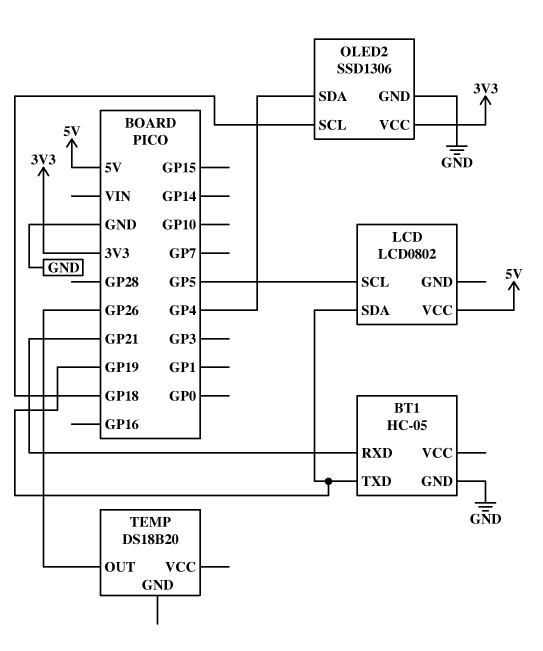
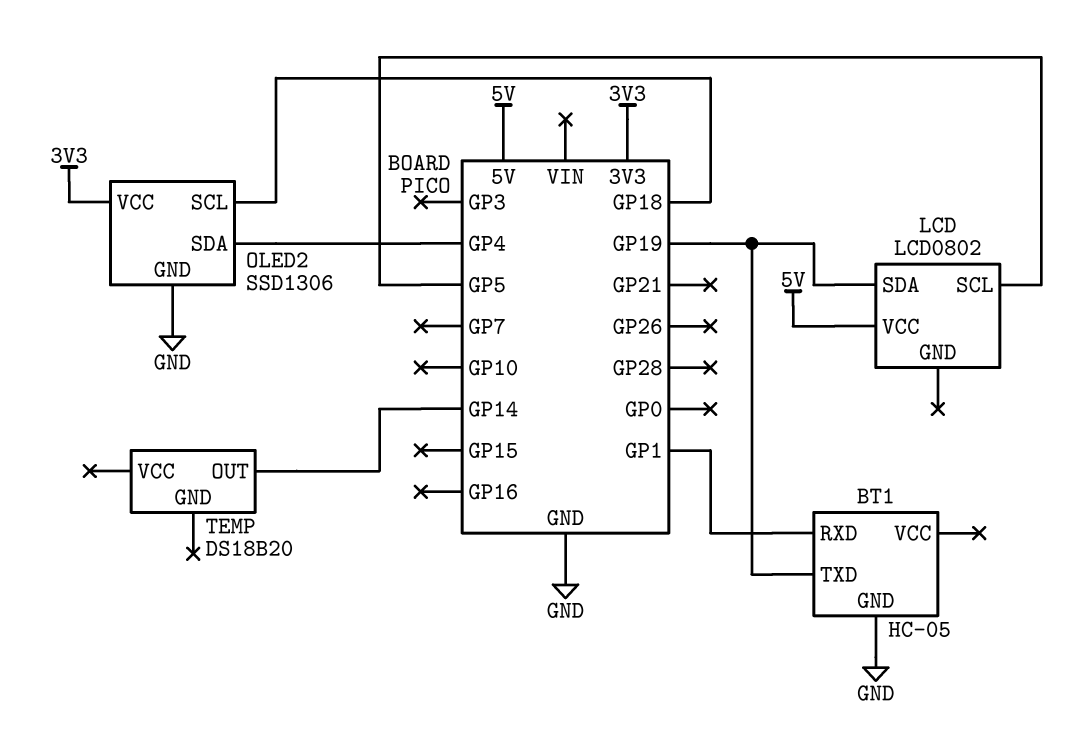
BT1 pin RXD: GP21 -> GP1
TEMP pin OUT: GP26 -> GP14

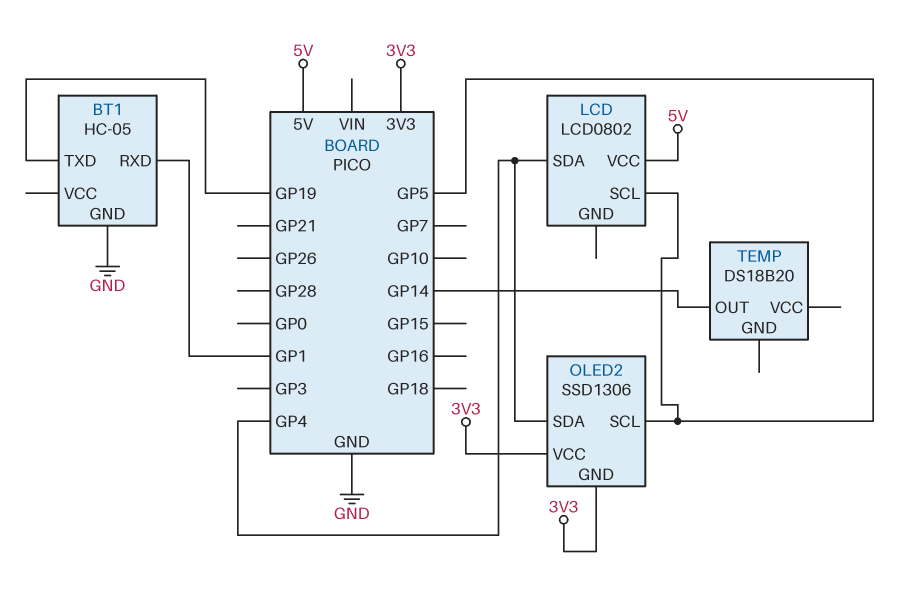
LCD pin SDA: GP19 -> GP4
OLED2 pin GND: GND -> 3V3
OLED2 pin SCL: GP18 -> GP5

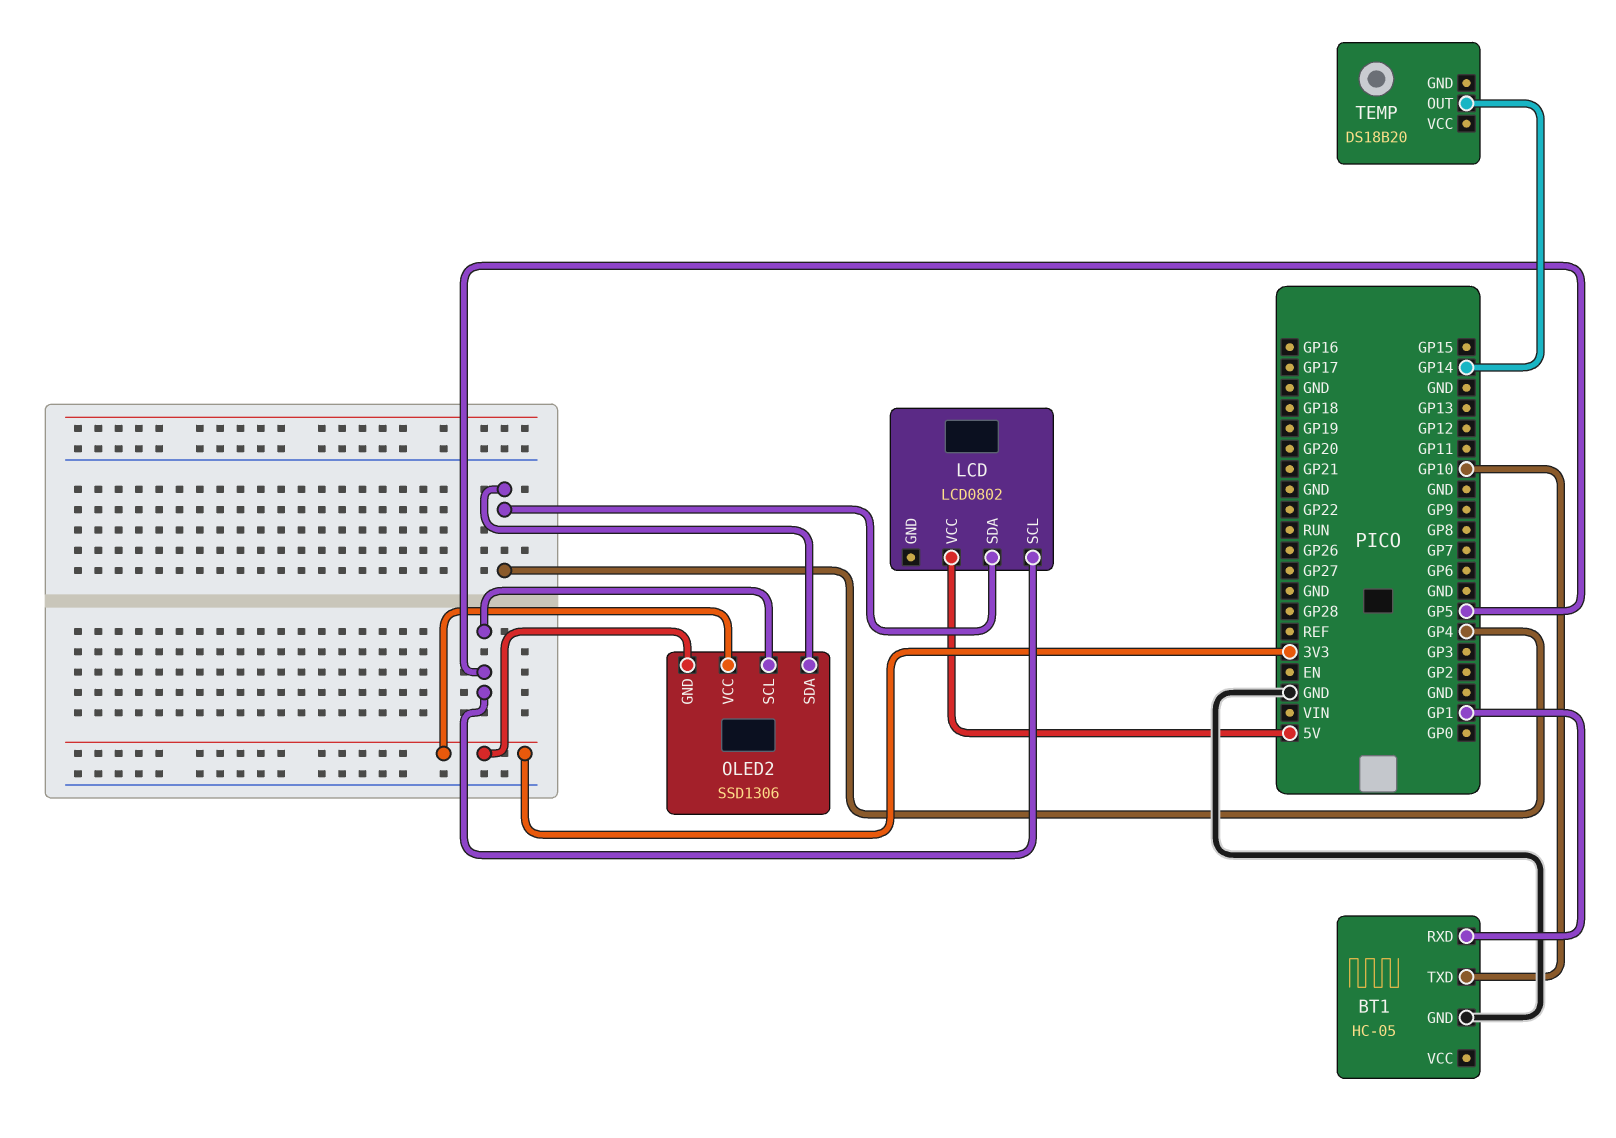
BT1 pin TXD: GP19 -> GP10

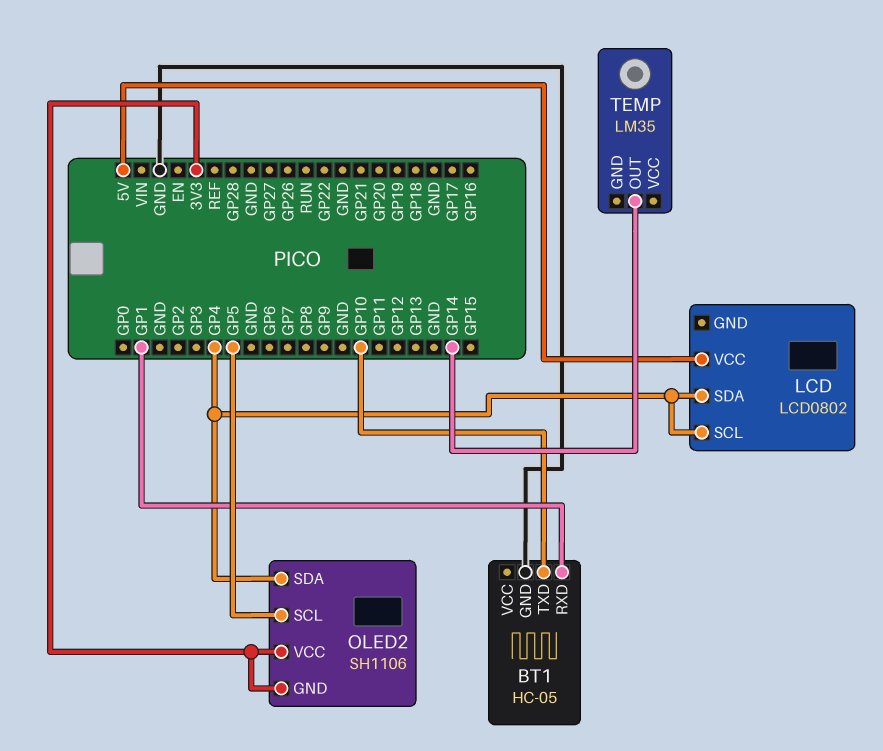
LCD pin SCL: GP5 -> GP4
OLED2: SSD1306 -> SH1106
TEMP: DS18B20 -> LM35

